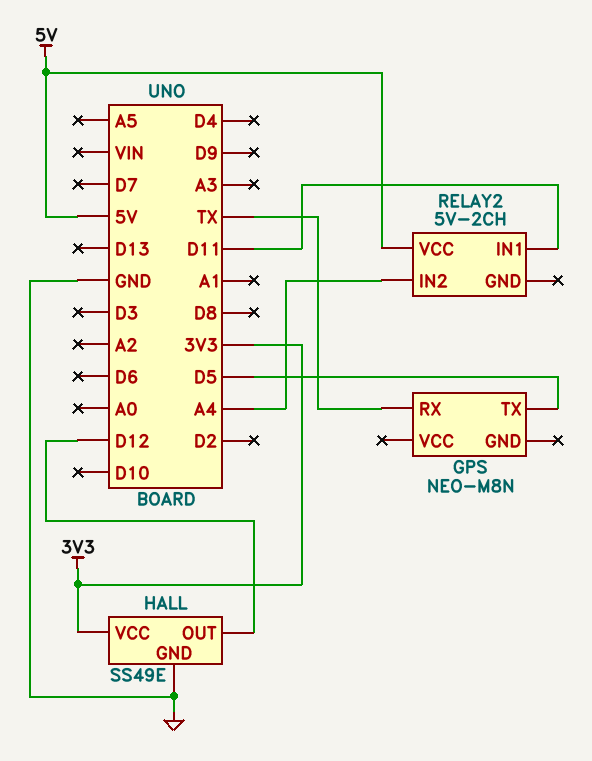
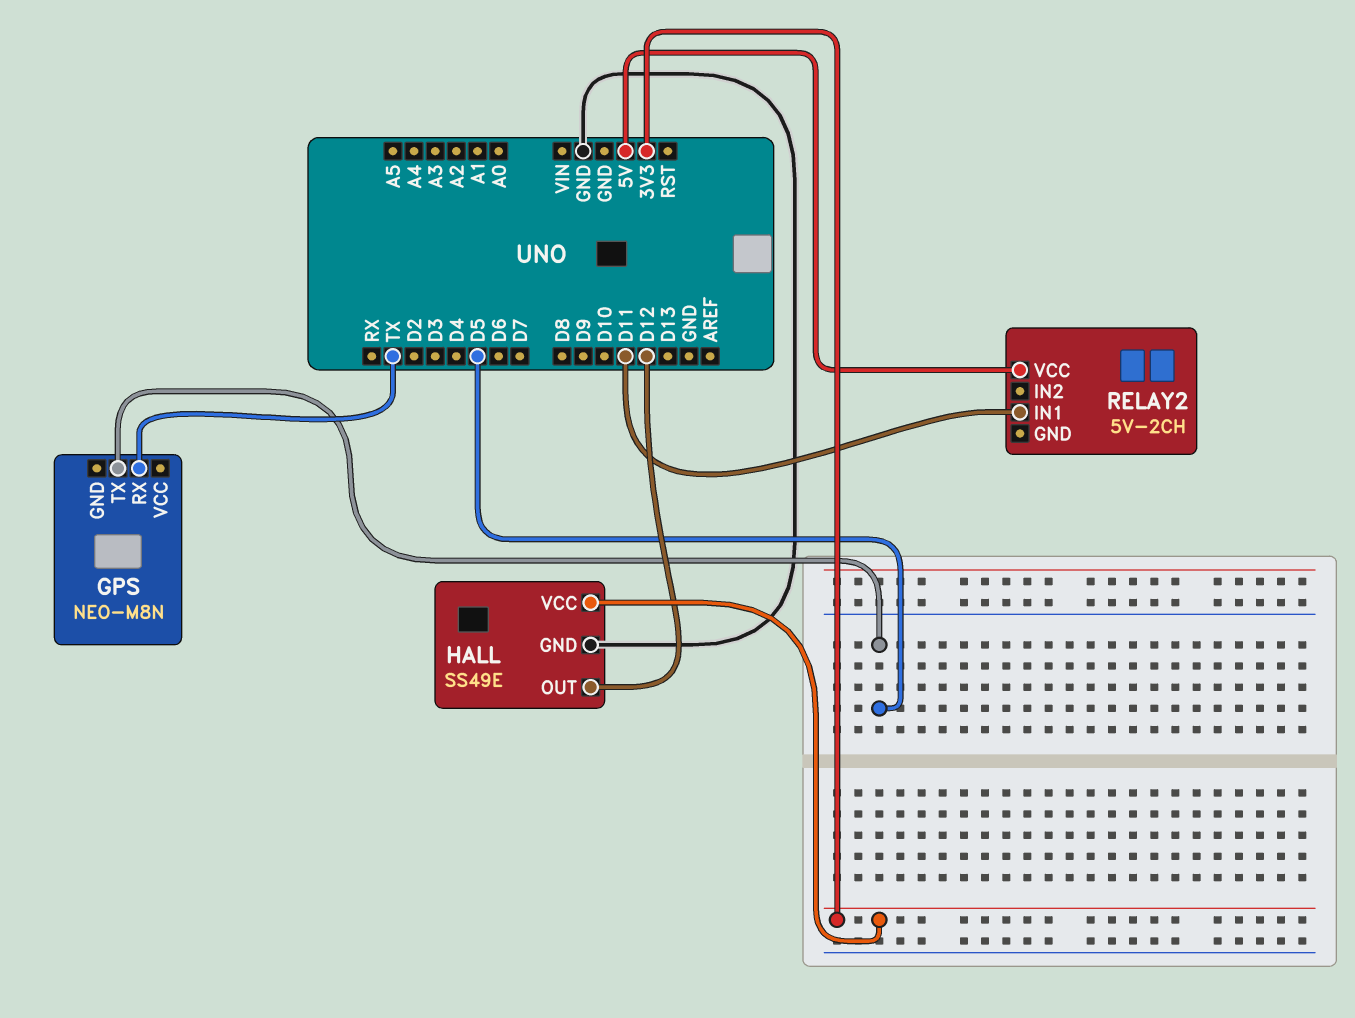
RELAY2 pin IN2: A4 -> none

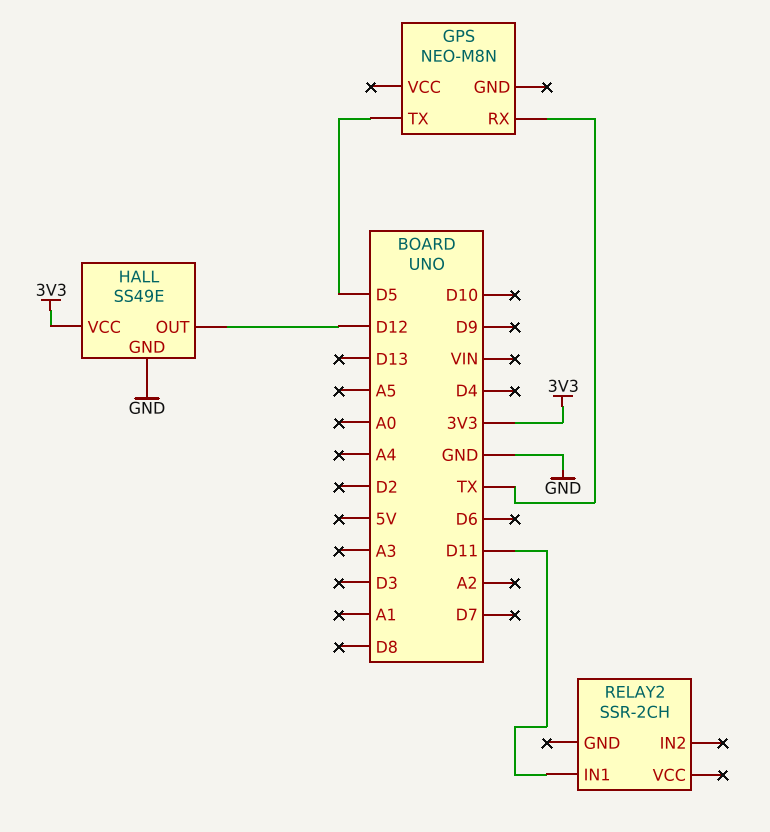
RELAY2: 5V-2CH -> SSR-2CH
RELAY2 pin VCC: 5V -> none

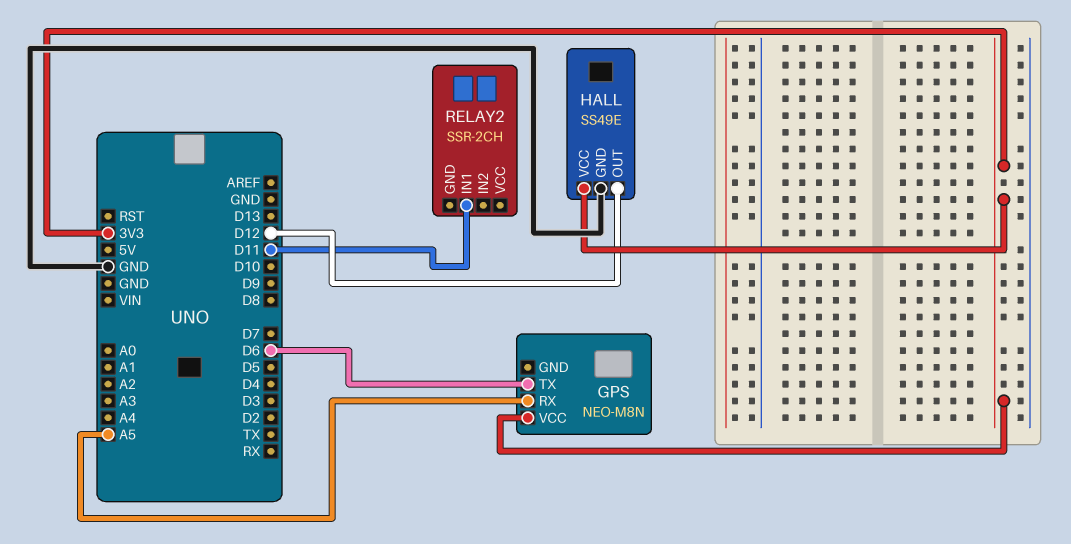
GPS pin RX: TX -> A5
GPS pin TX: D5 -> D6
GPS pin VCC: none -> 3V3

